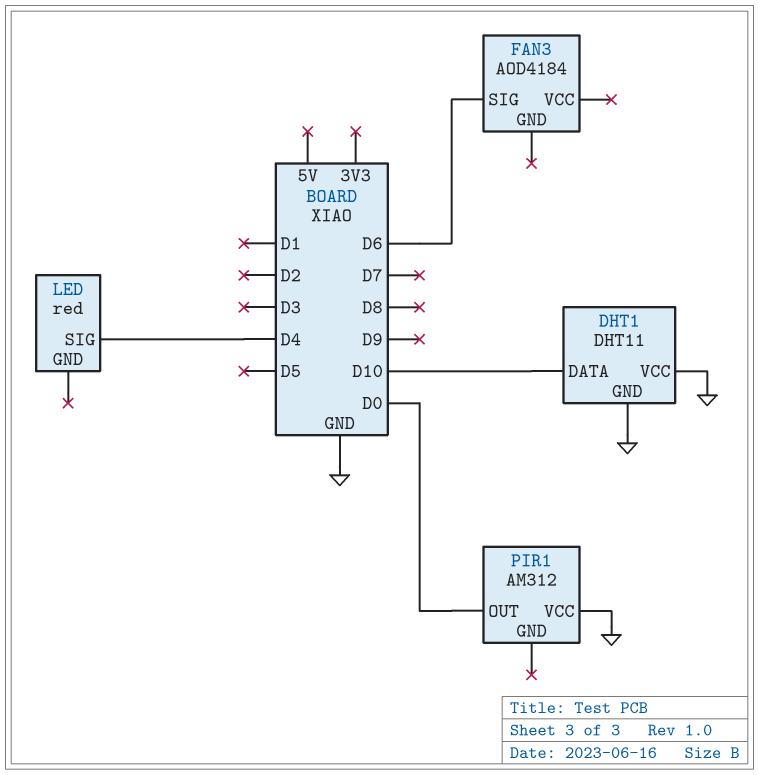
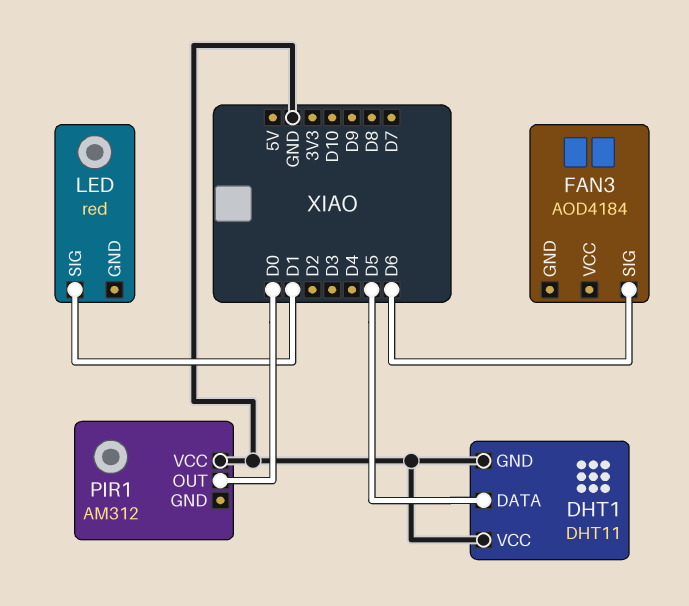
DHT1 pin DATA: D10 -> D5
LED pin SIG: D4 -> D1

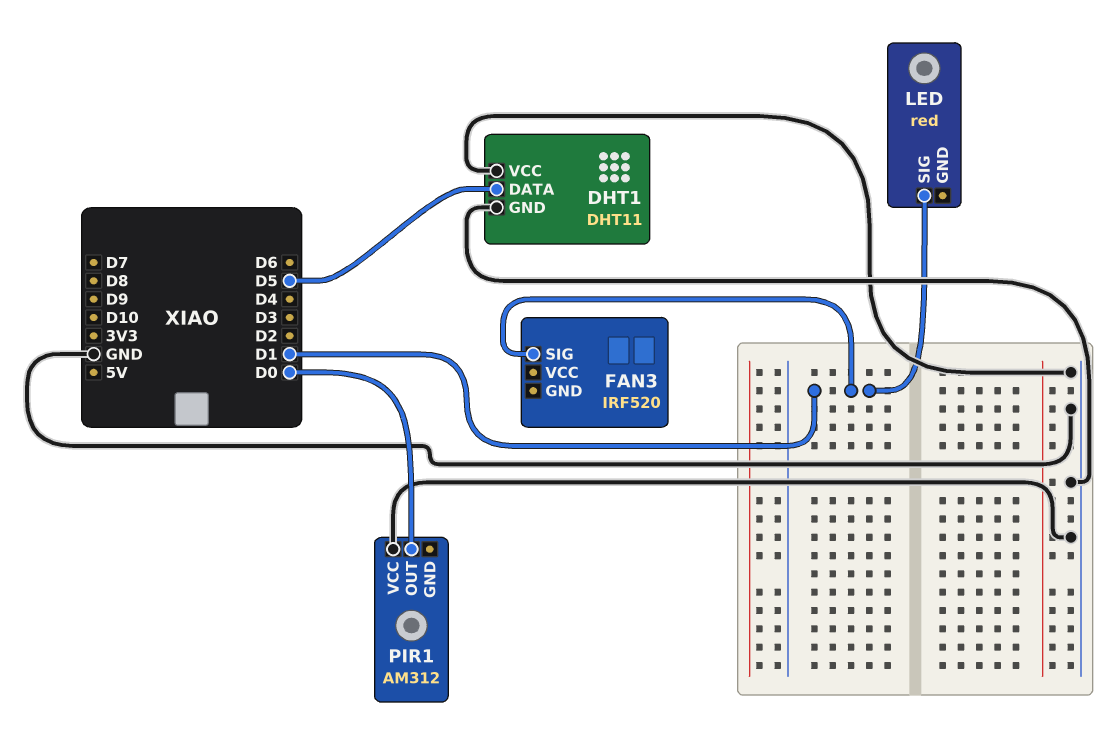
FAN3: AOD4184 -> IRF520
FAN3 pin SIG: D6 -> D1

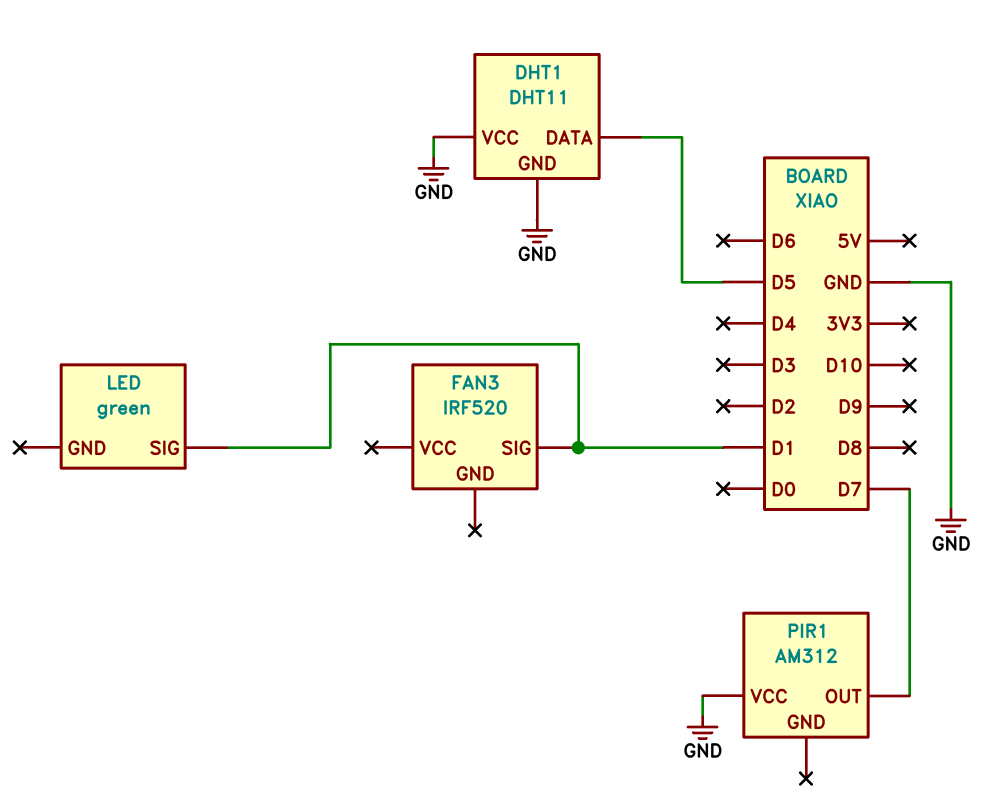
LED: red -> green
PIR1 pin OUT: D0 -> D7

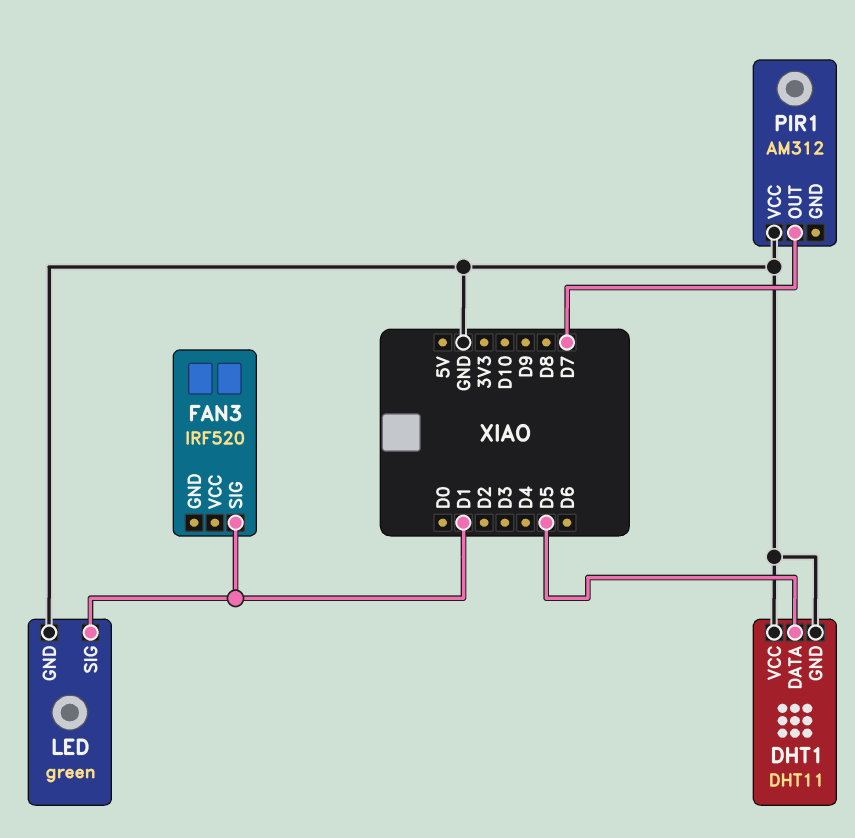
LED pin GND: none -> GND

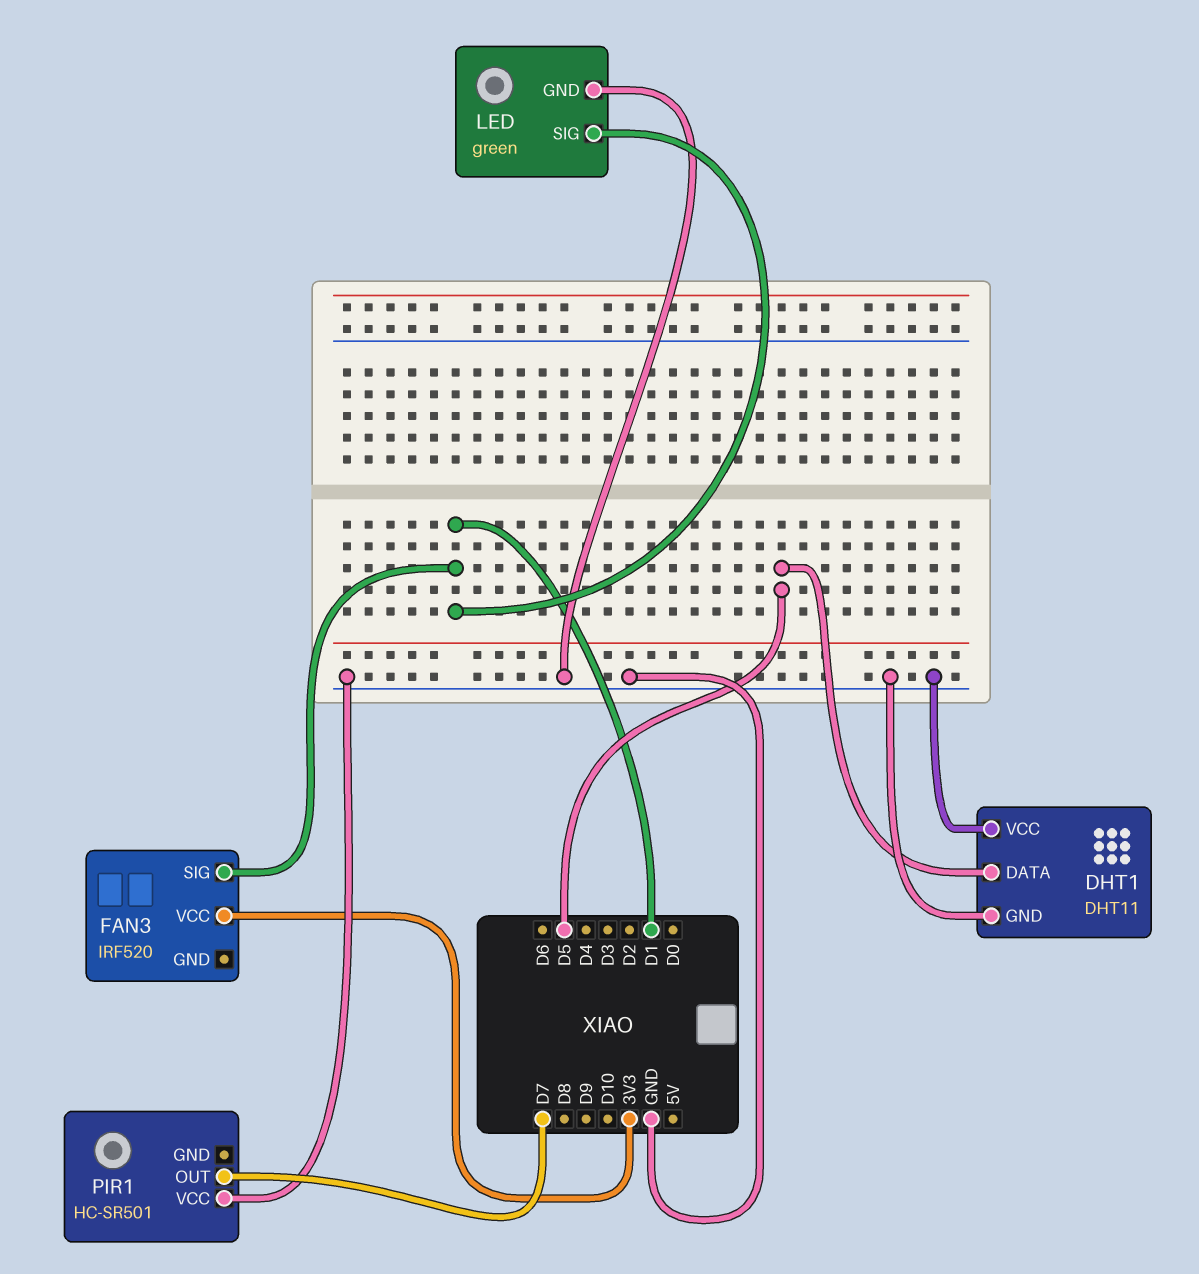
FAN3 pin VCC: none -> 3V3
PIR1: AM312 -> HC-SR501

